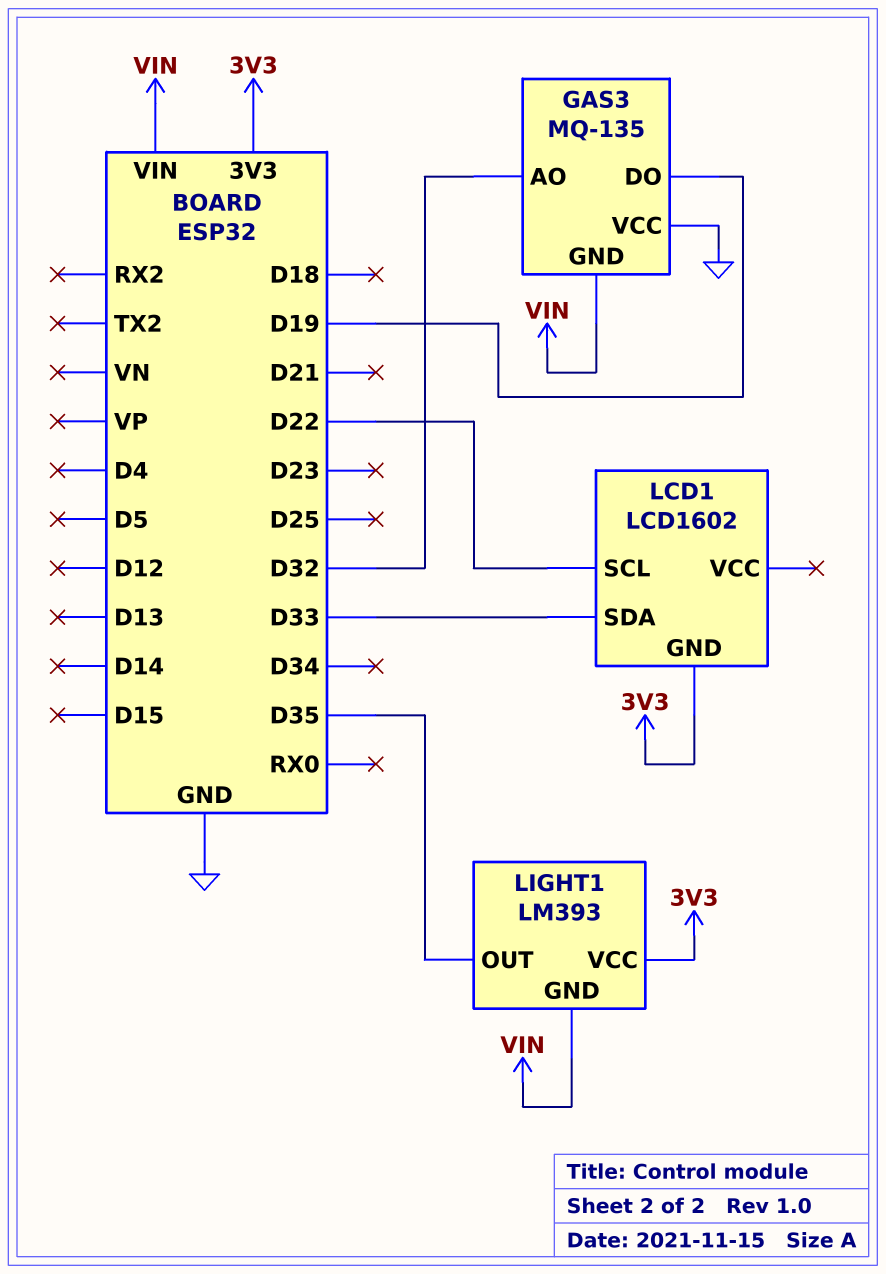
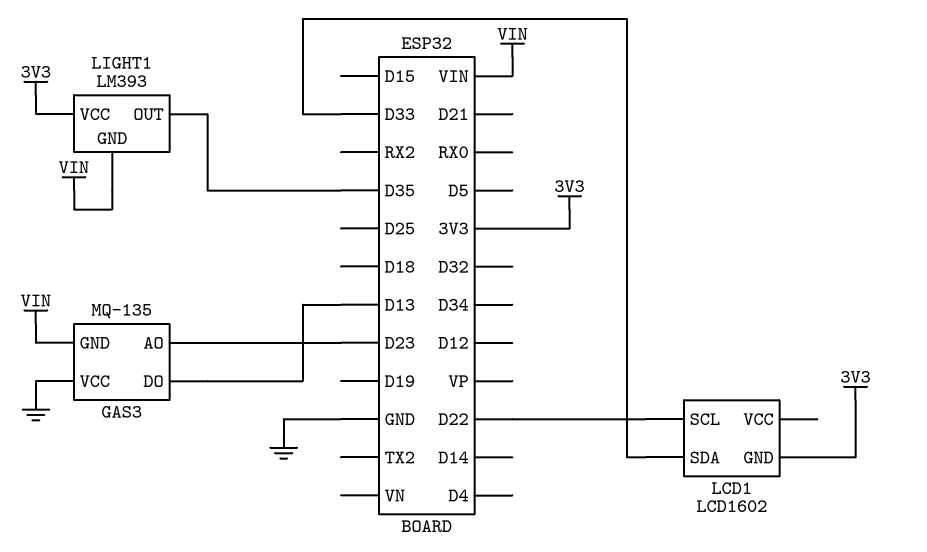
GAS3 pin AO: D32 -> D23
GAS3 pin DO: D19 -> D13

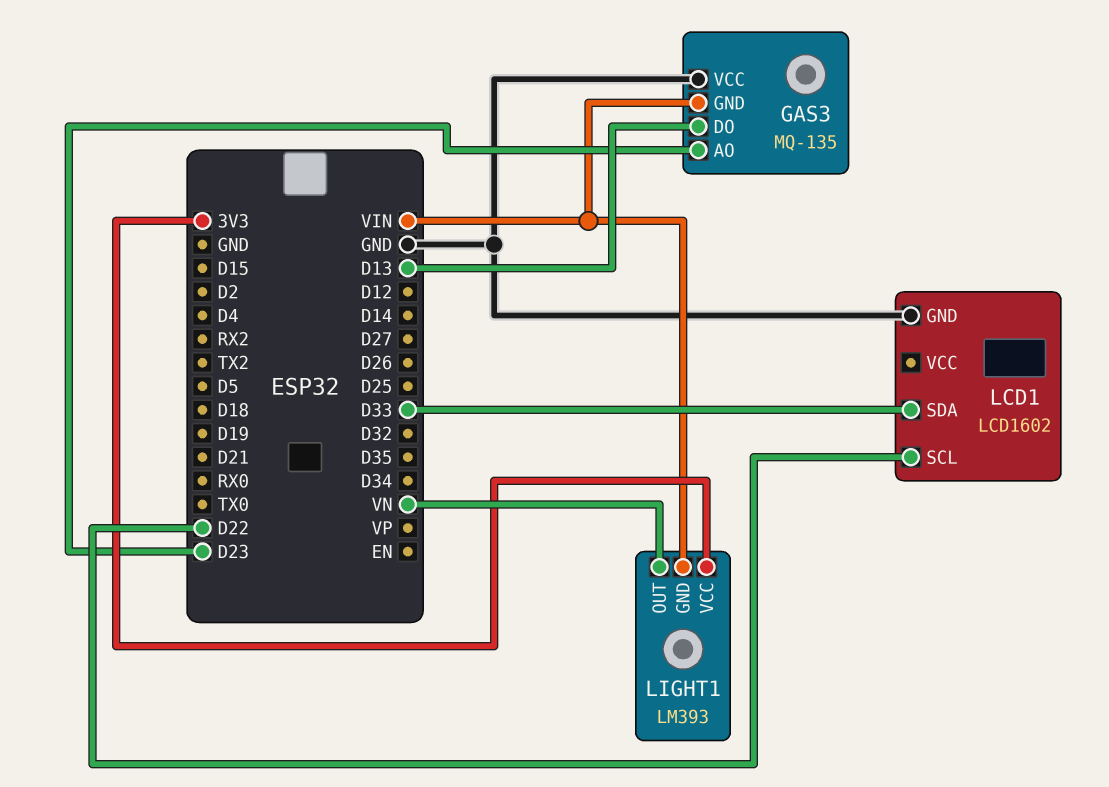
LCD1 pin GND: 3V3 -> GND
LIGHT1 pin OUT: D35 -> VN

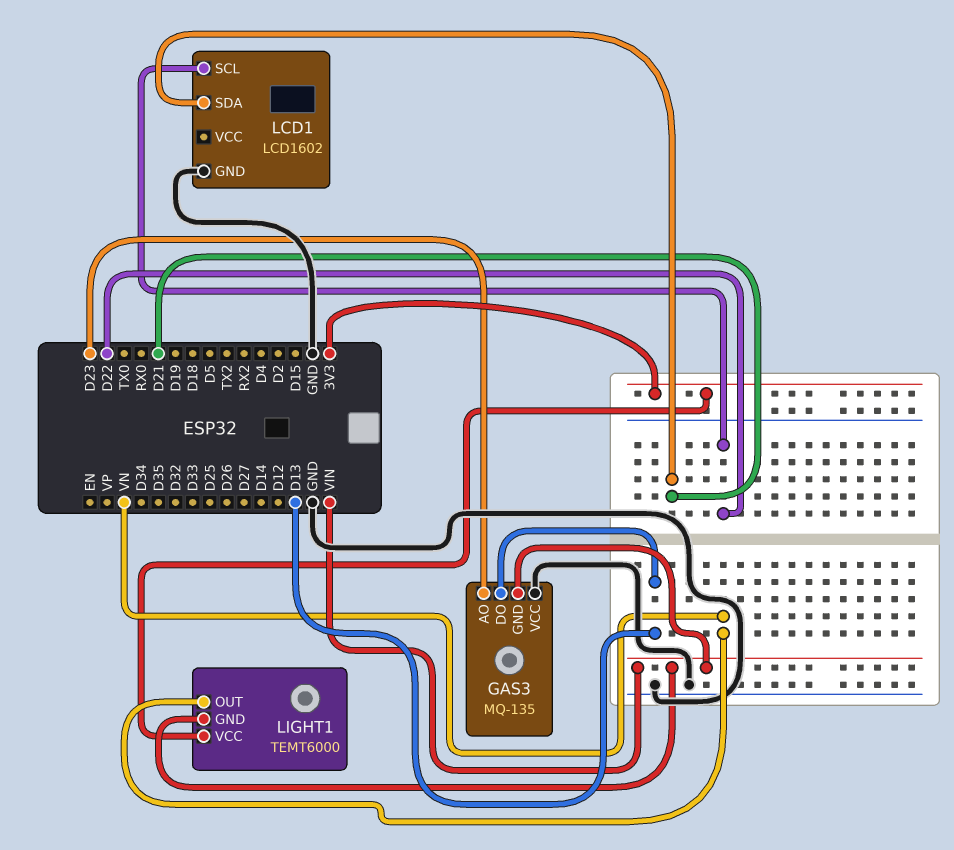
LCD1 pin SDA: D33 -> D21
LIGHT1: LM393 -> TEMT6000

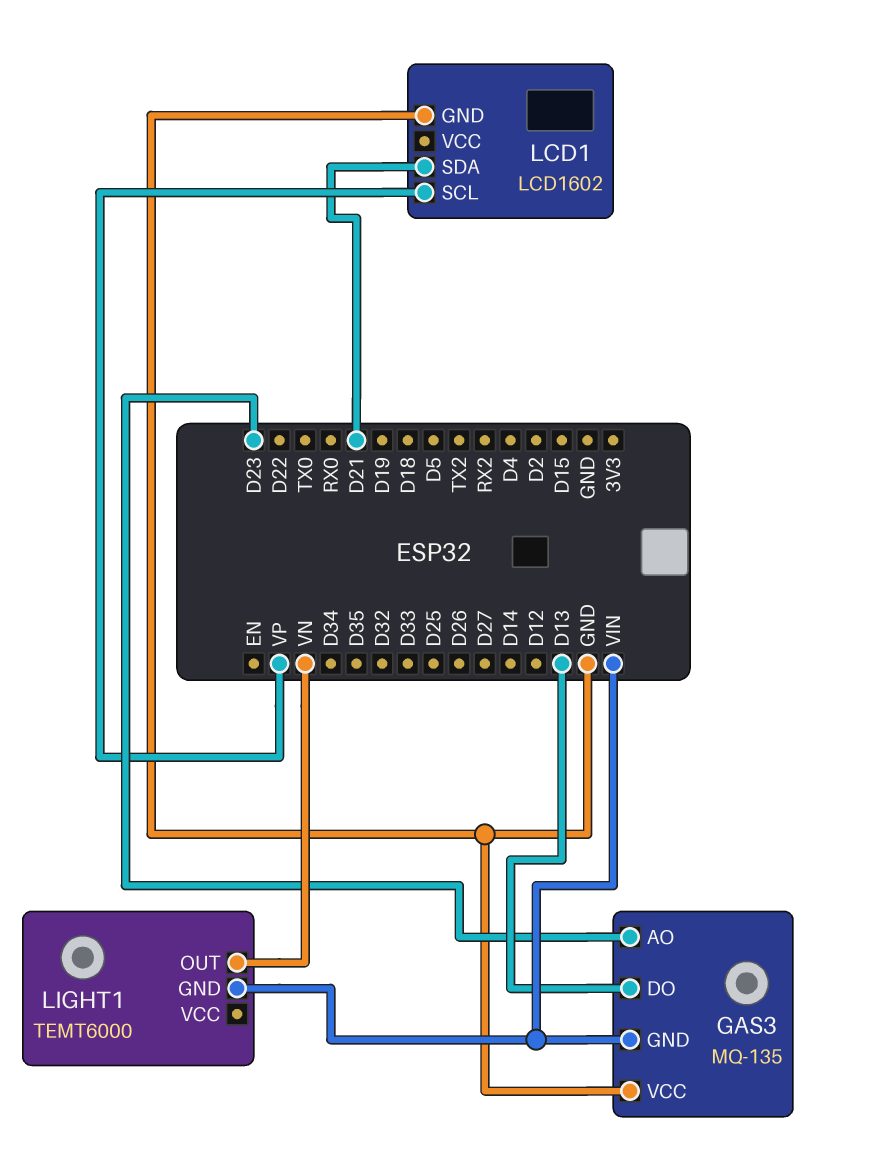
LCD1 pin SCL: D22 -> VP
LIGHT1 pin VCC: 3V3 -> none

